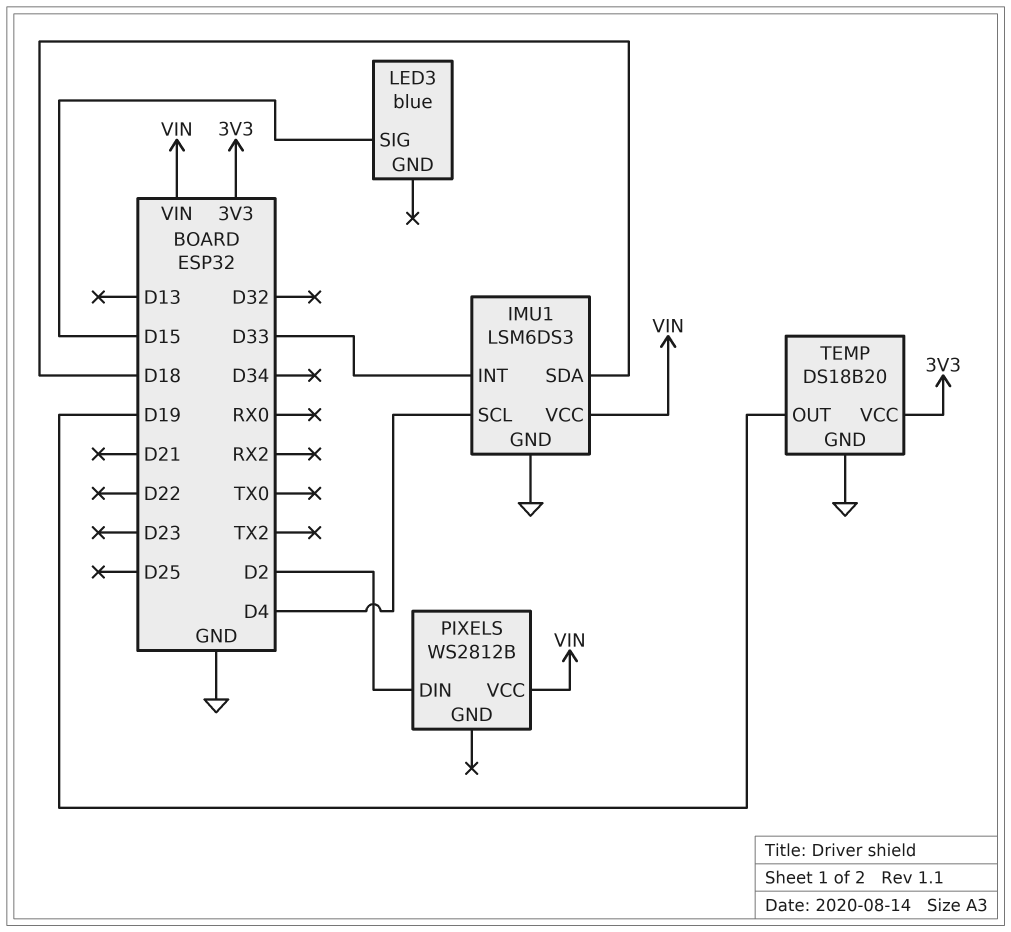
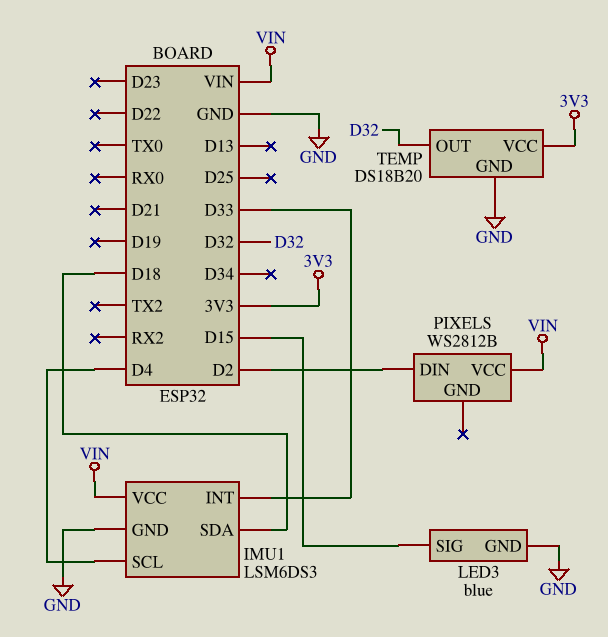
LED3 pin GND: none -> GND
TEMP pin OUT: D19 -> D32

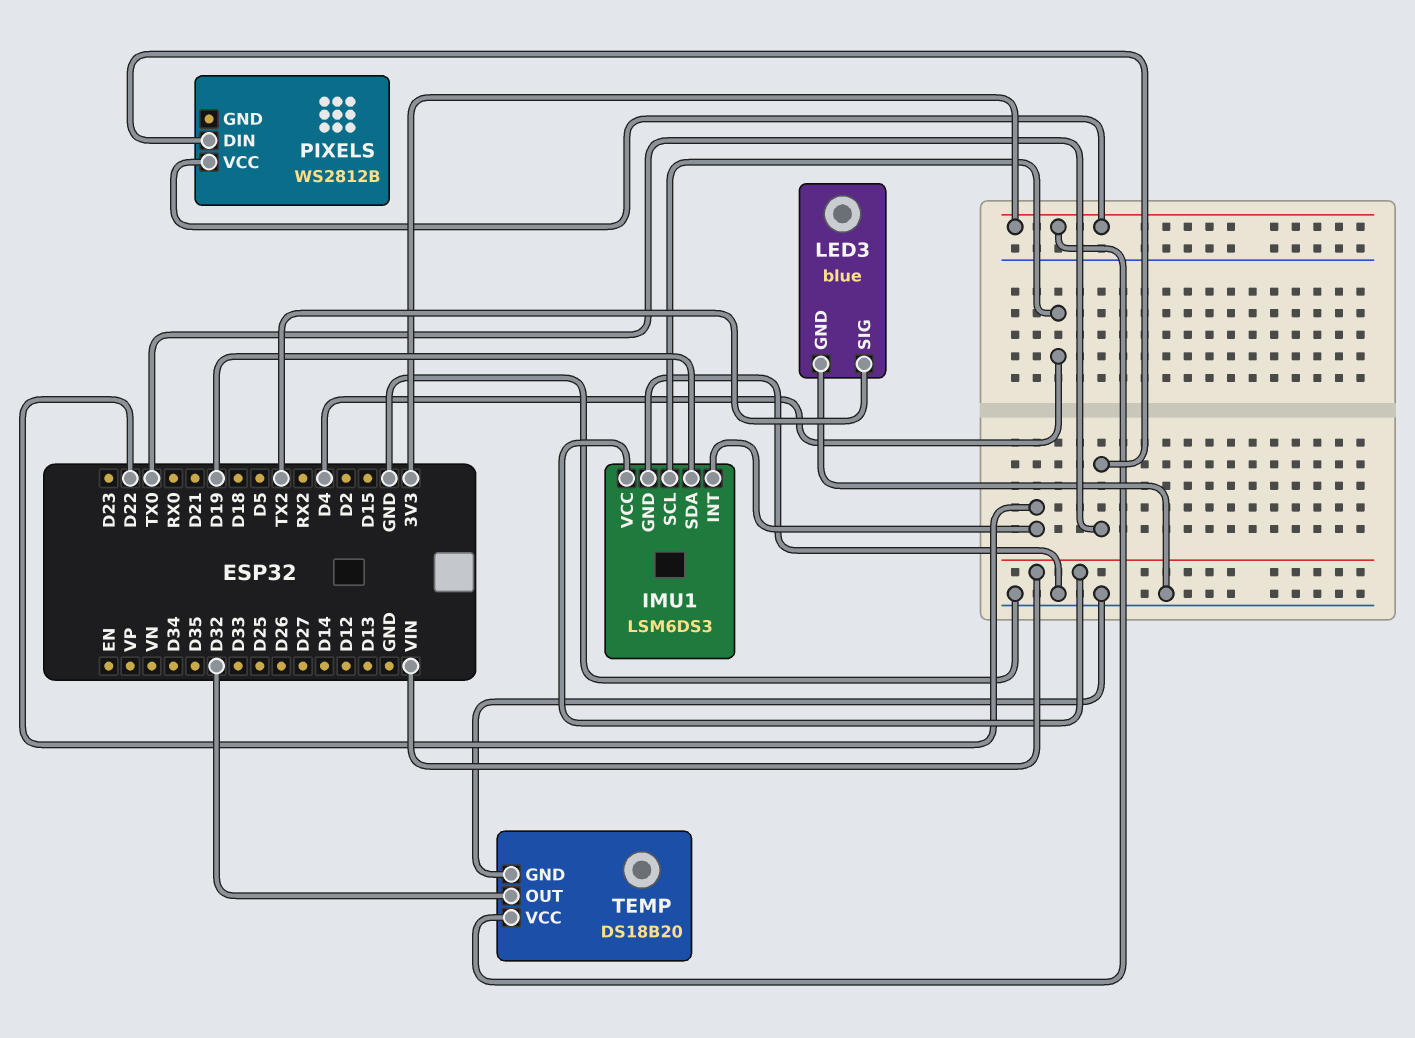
IMU1 pin INT: D33 -> D22
IMU1 pin SDA: D18 -> D19
LED3 pin SIG: D15 -> TX2
PIXELS pin DIN: D2 -> TX0
PIXELS pin VCC: VIN -> 3V3

